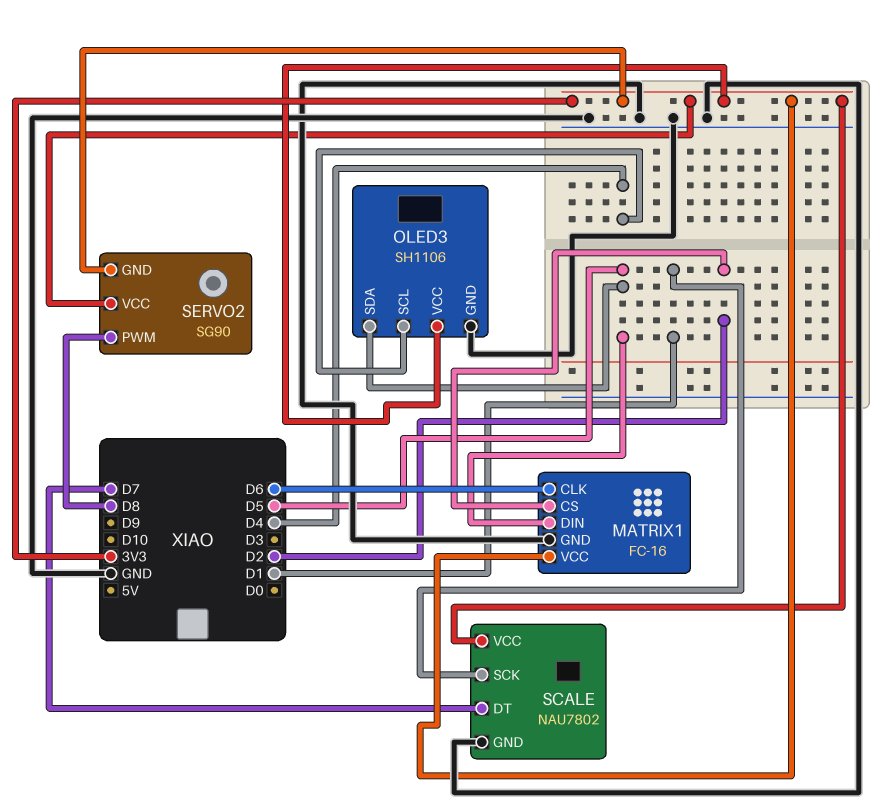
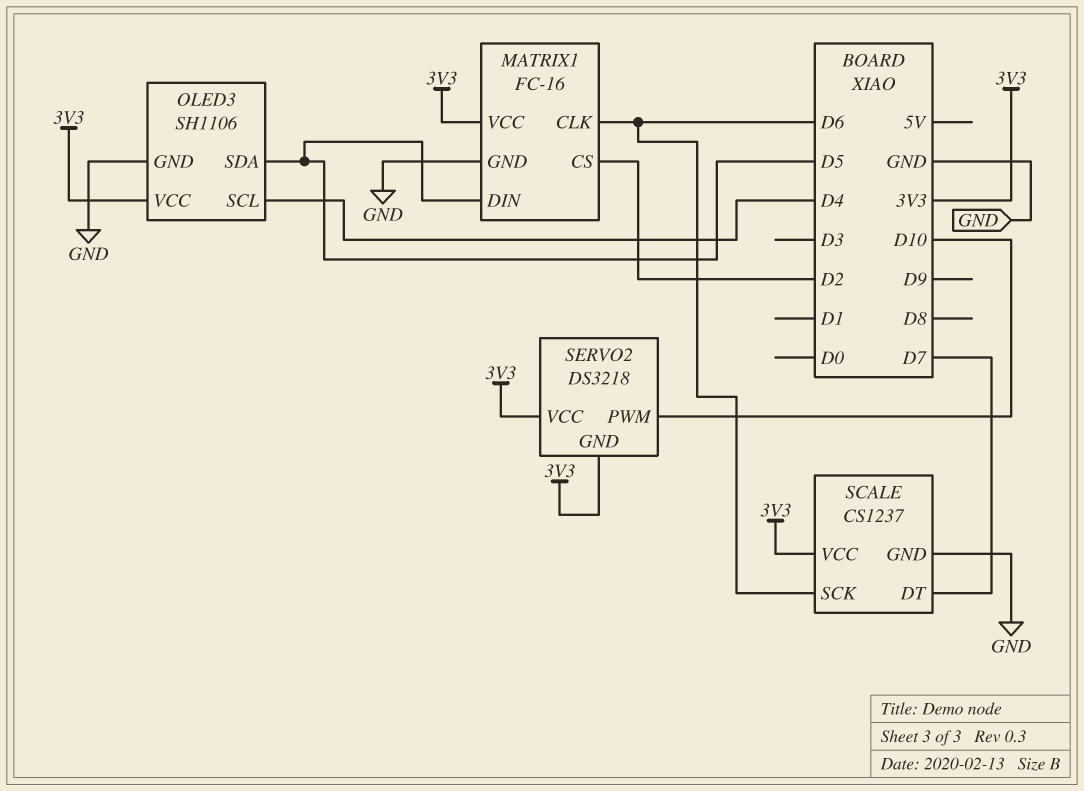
SCALE: NAU7802 -> CS1237
SCALE pin SCK: D1 -> D6
SERVO2: SG90 -> DS3218
SERVO2 pin PWM: D8 -> D10

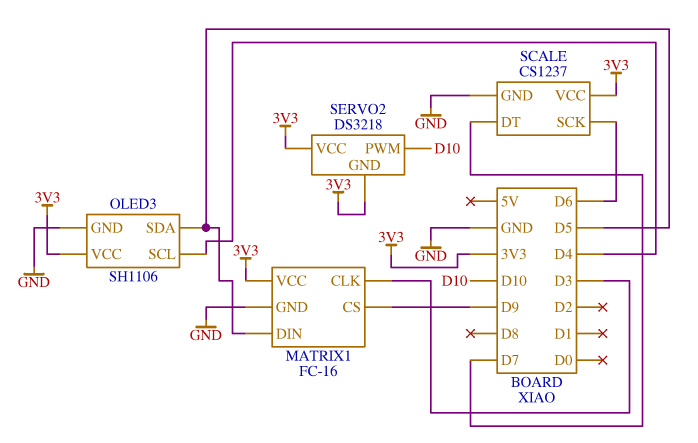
MATRIX1 pin CLK: D6 -> D3
MATRIX1 pin CS: D2 -> D9

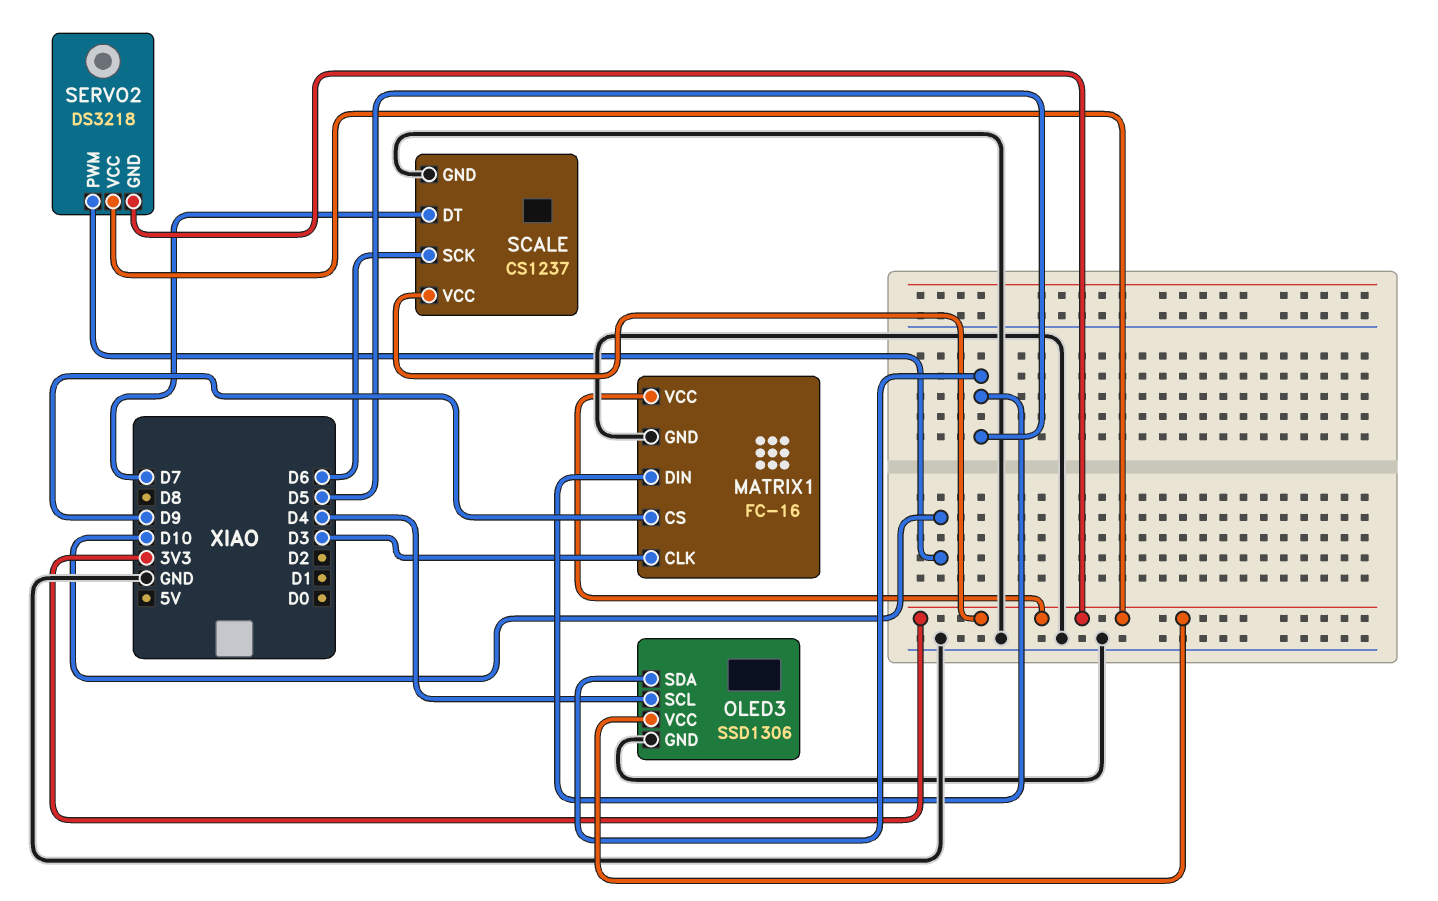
OLED3: SH1106 -> SSD1306

